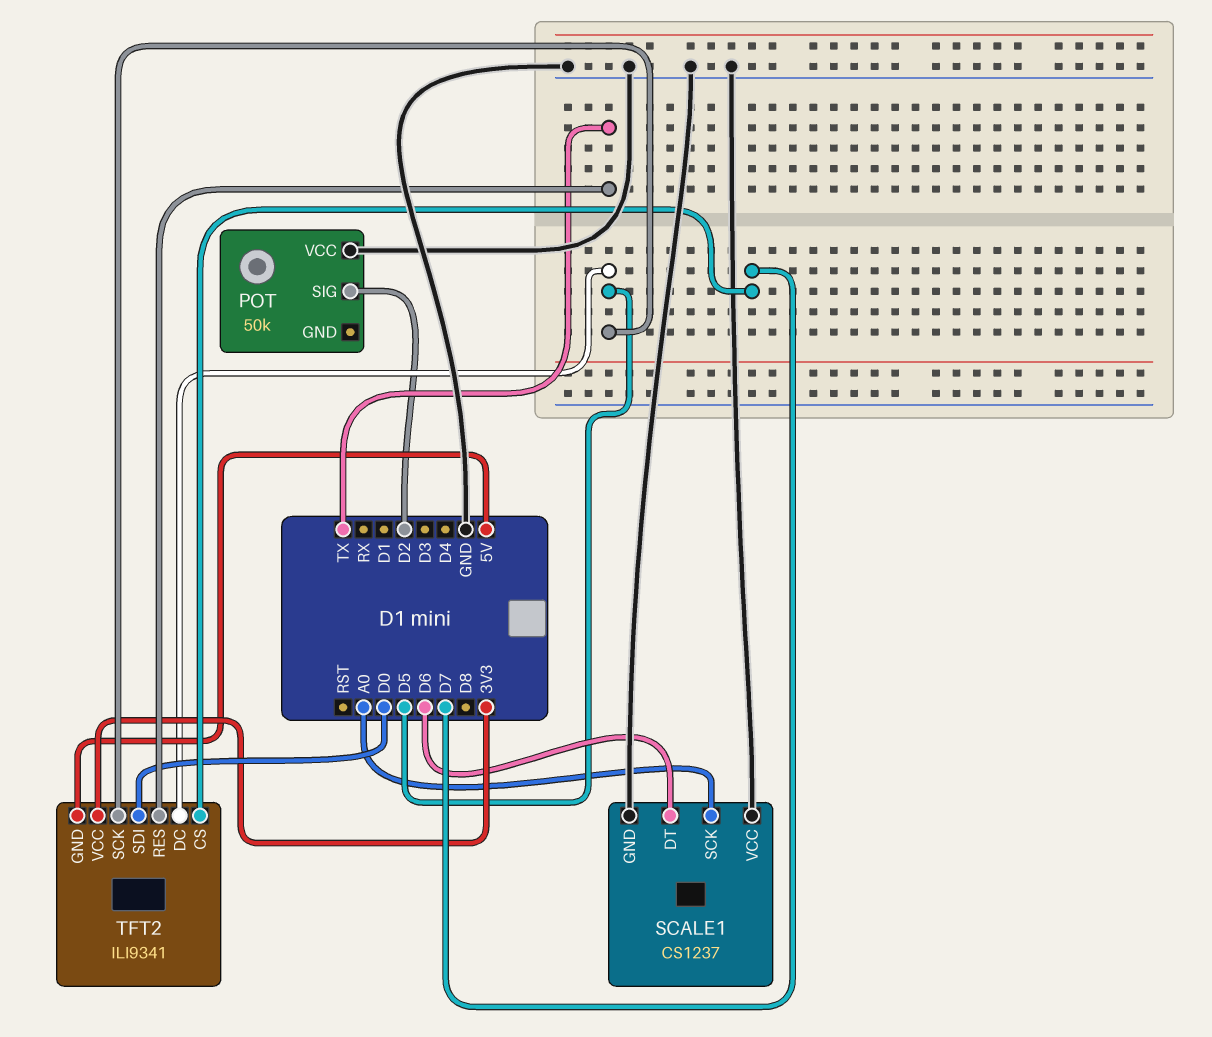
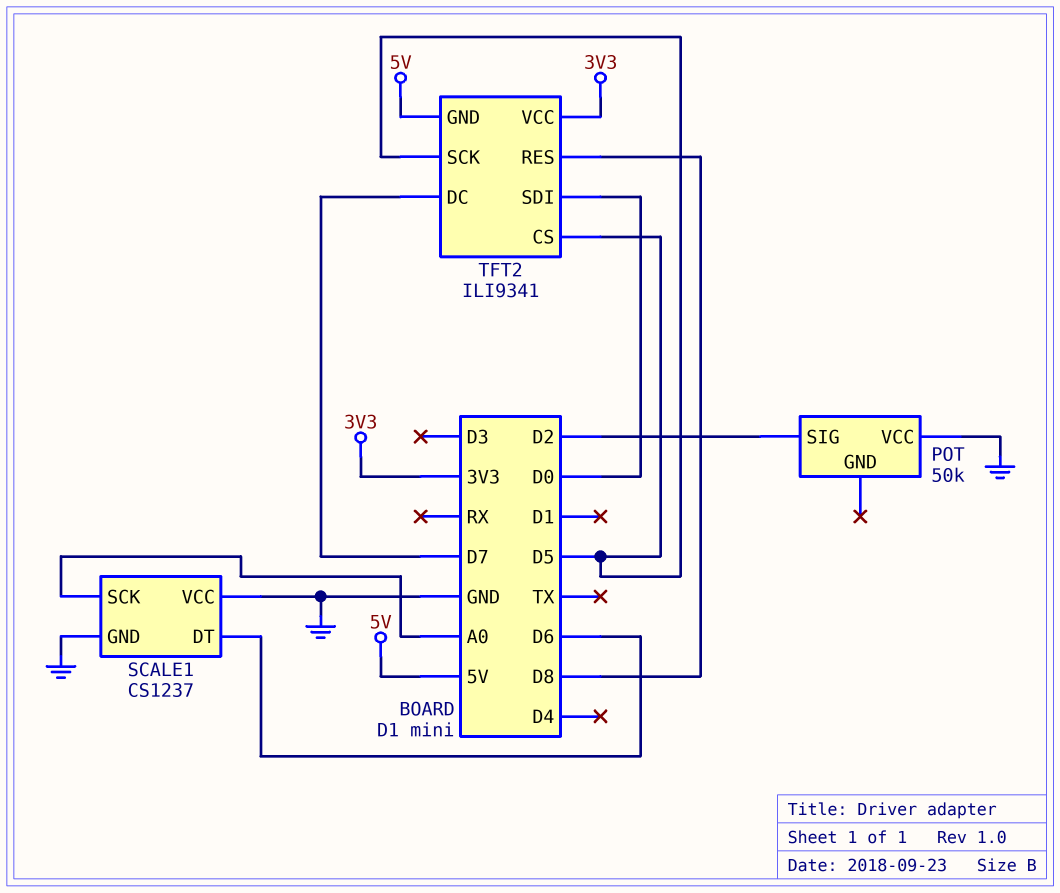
TFT2 pin CS: D7 -> D5
TFT2 pin DC: D5 -> D7
TFT2 pin RES: TX -> D8

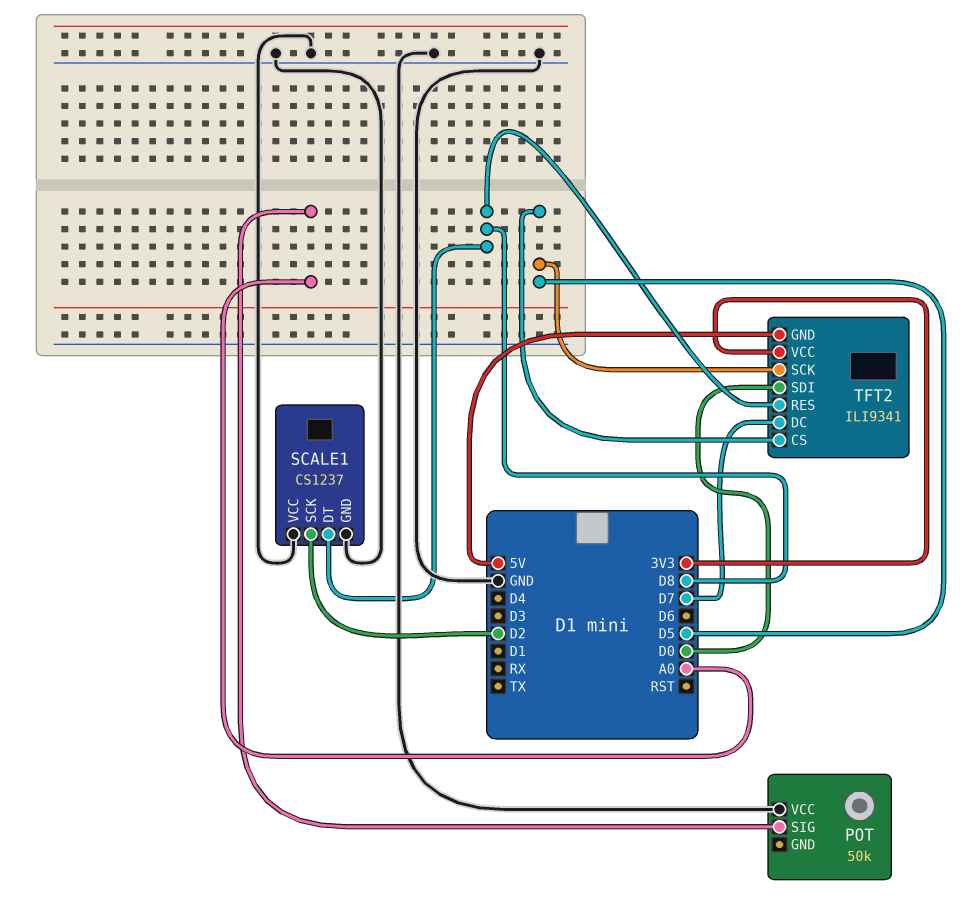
POT pin SIG: D2 -> A0
SCALE1 pin DT: D6 -> D8
SCALE1 pin SCK: A0 -> D2

